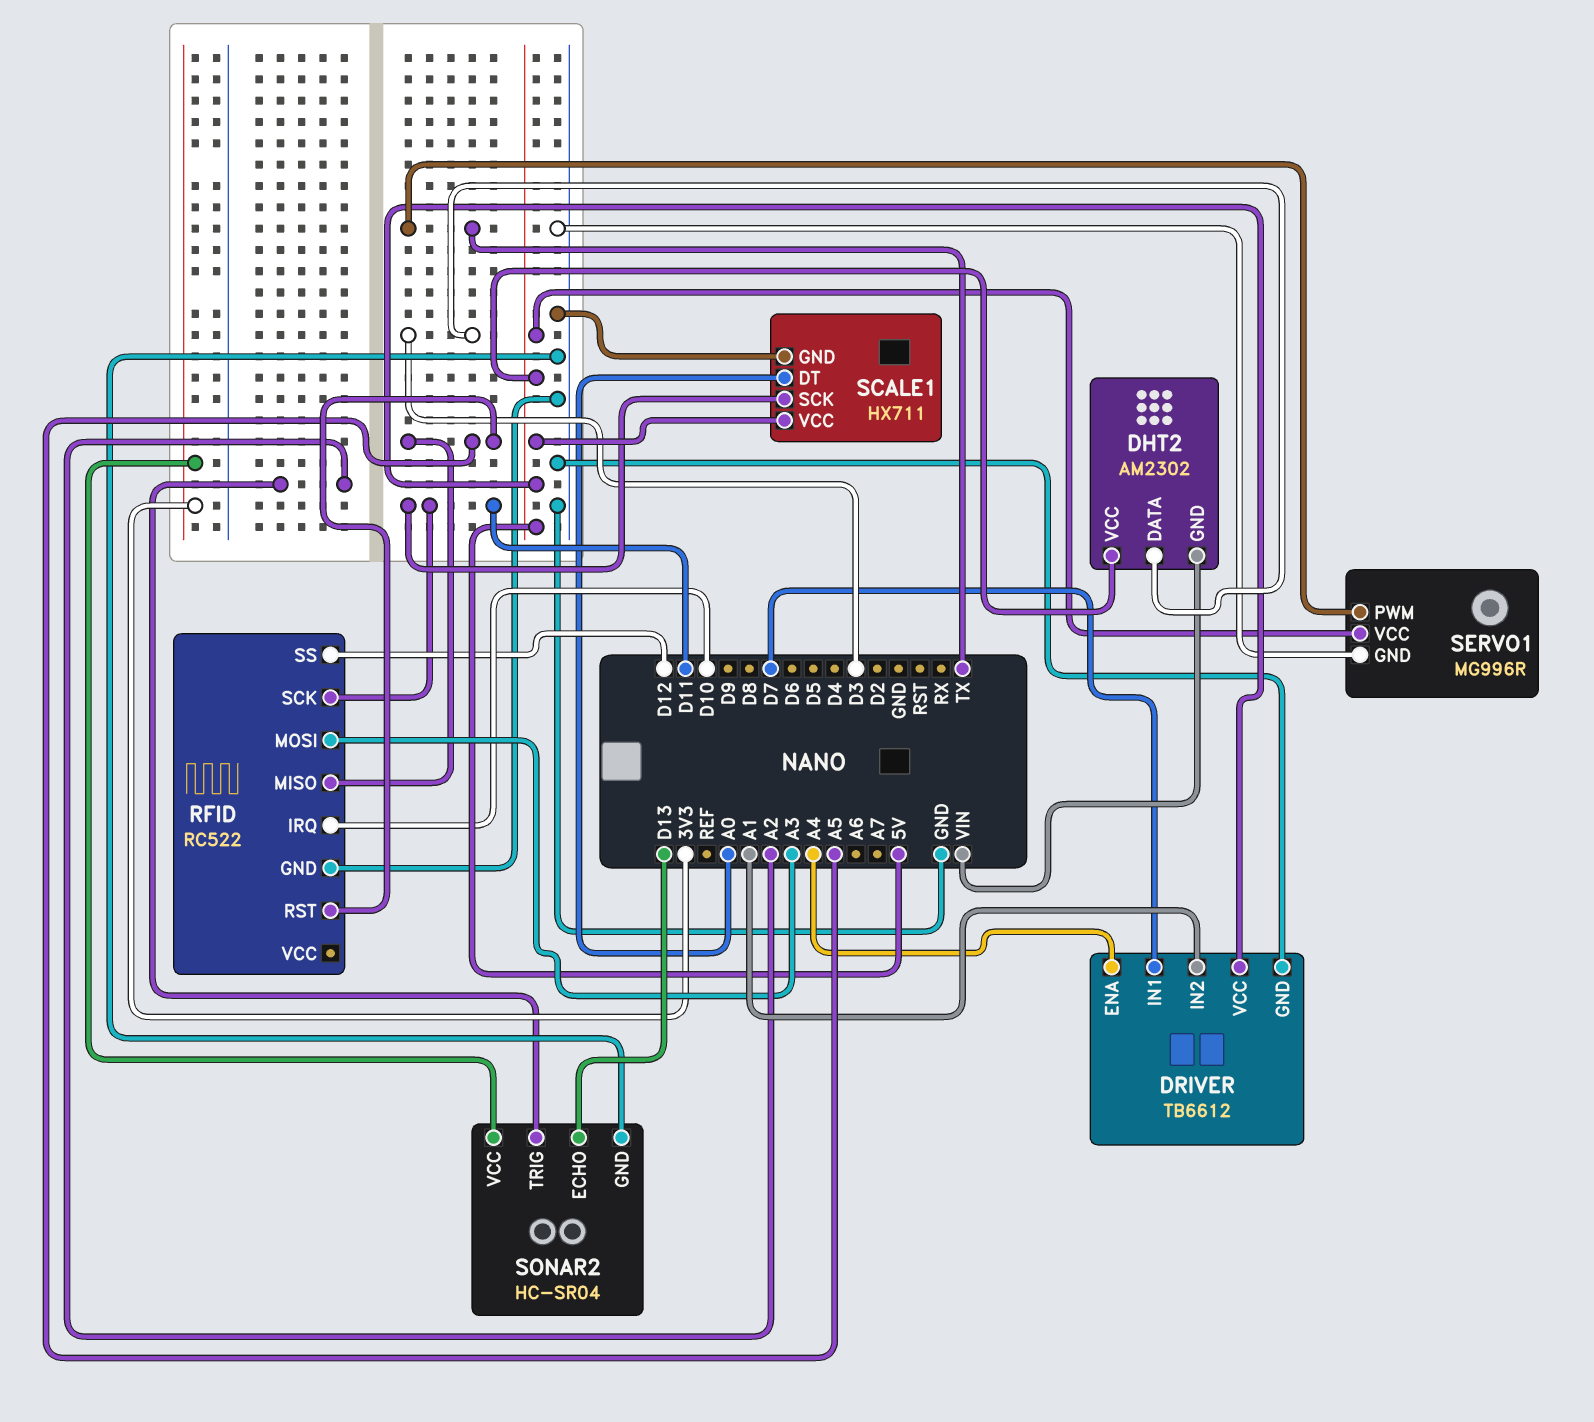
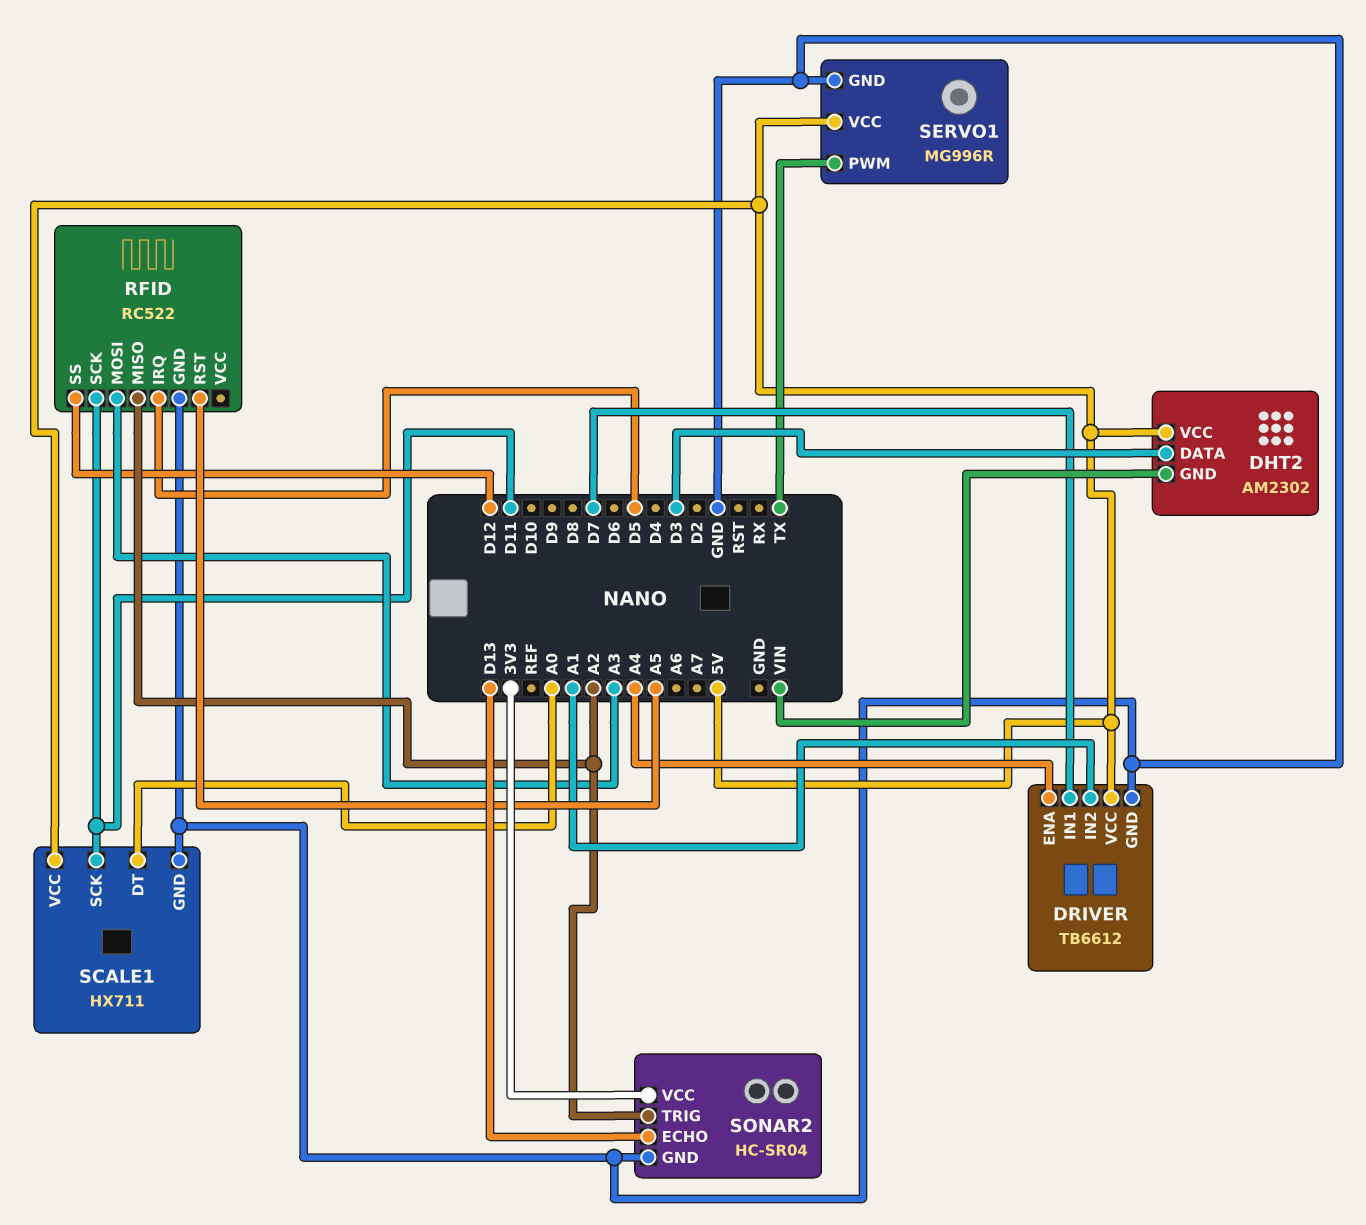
RFID pin IRQ: D10 -> D5
RFID pin MISO: A5 -> A2

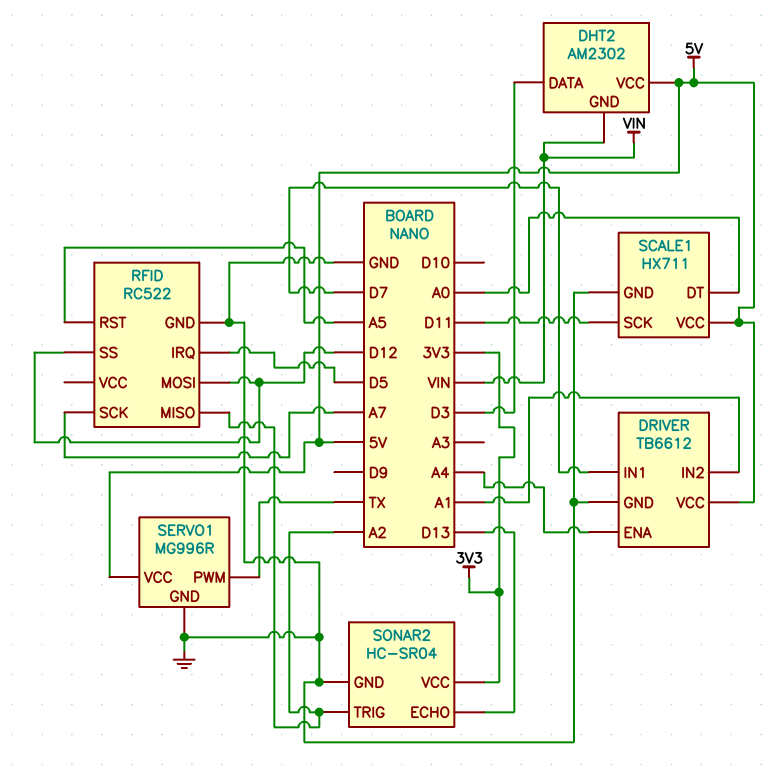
RFID pin MOSI: A3 -> D12
RFID pin SCK: D11 -> A7

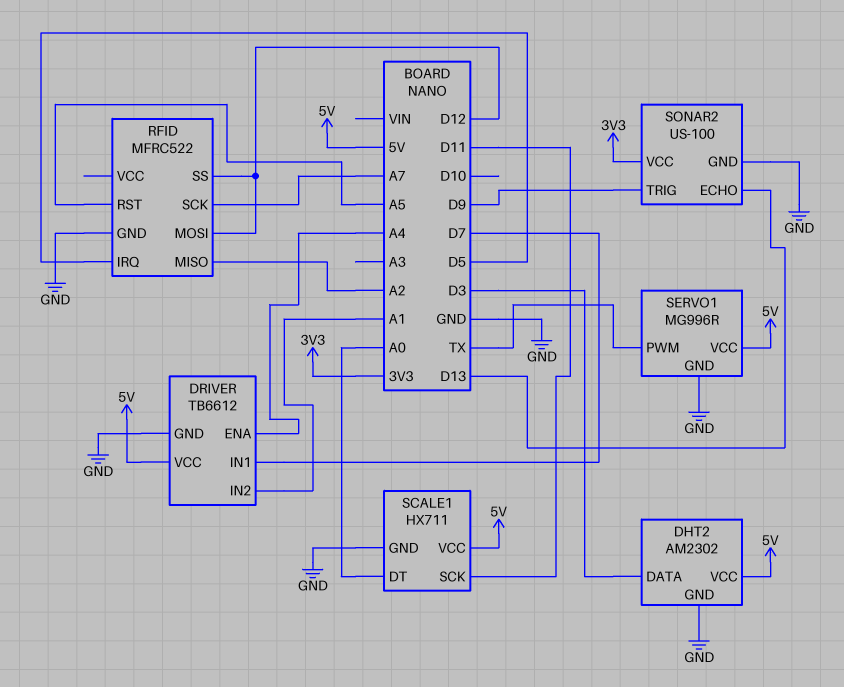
DHT2 pin GND: VIN -> GND
RFID: RC522 -> MFRC522
SONAR2: HC-SR04 -> US-100
SONAR2 pin TRIG: A2 -> D9

